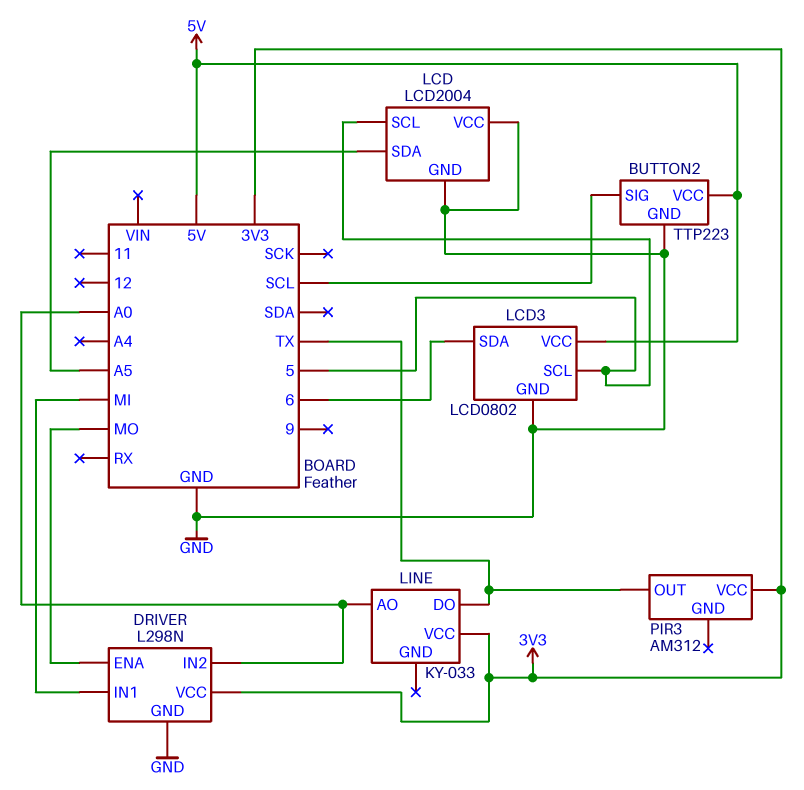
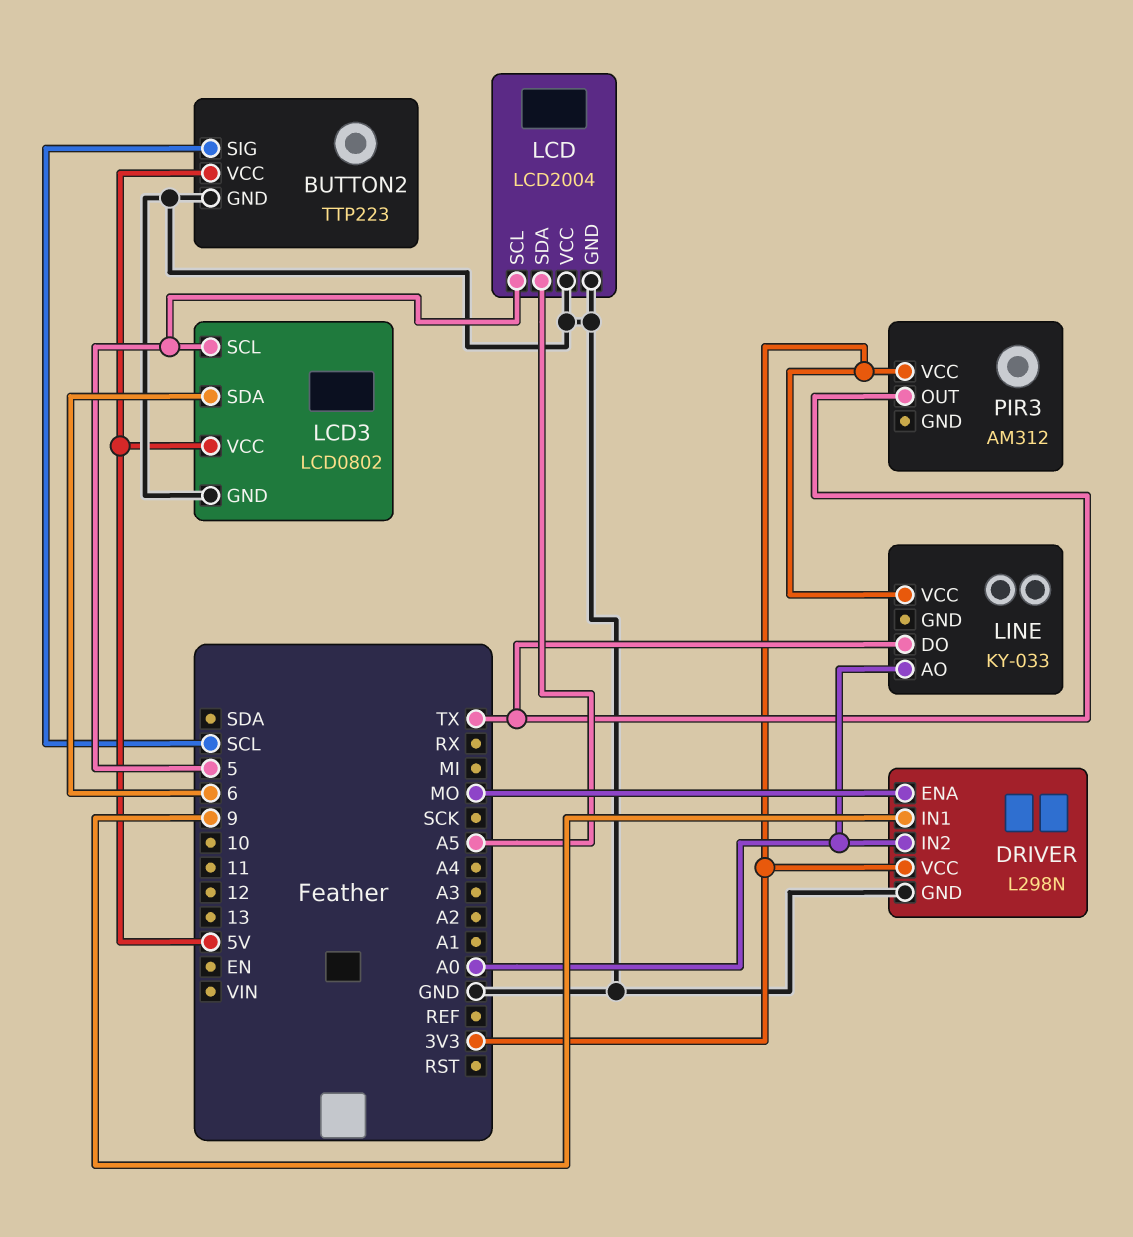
DRIVER pin IN1: MI -> 9

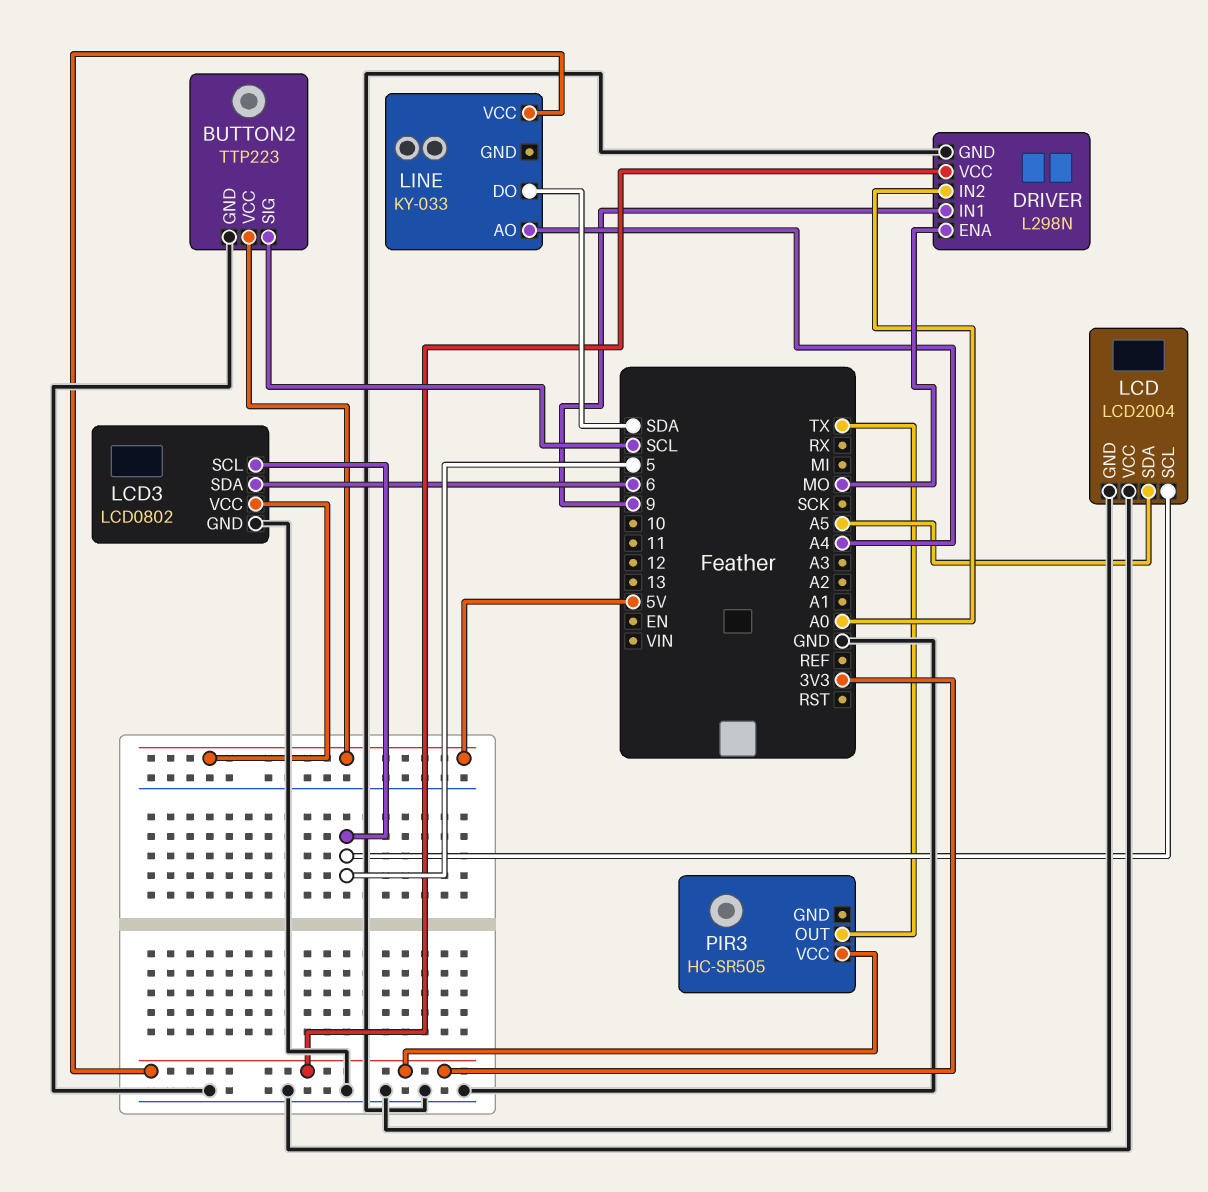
LINE pin AO: A0 -> A4
LINE pin DO: TX -> SDA
PIR3: AM312 -> HC-SR505

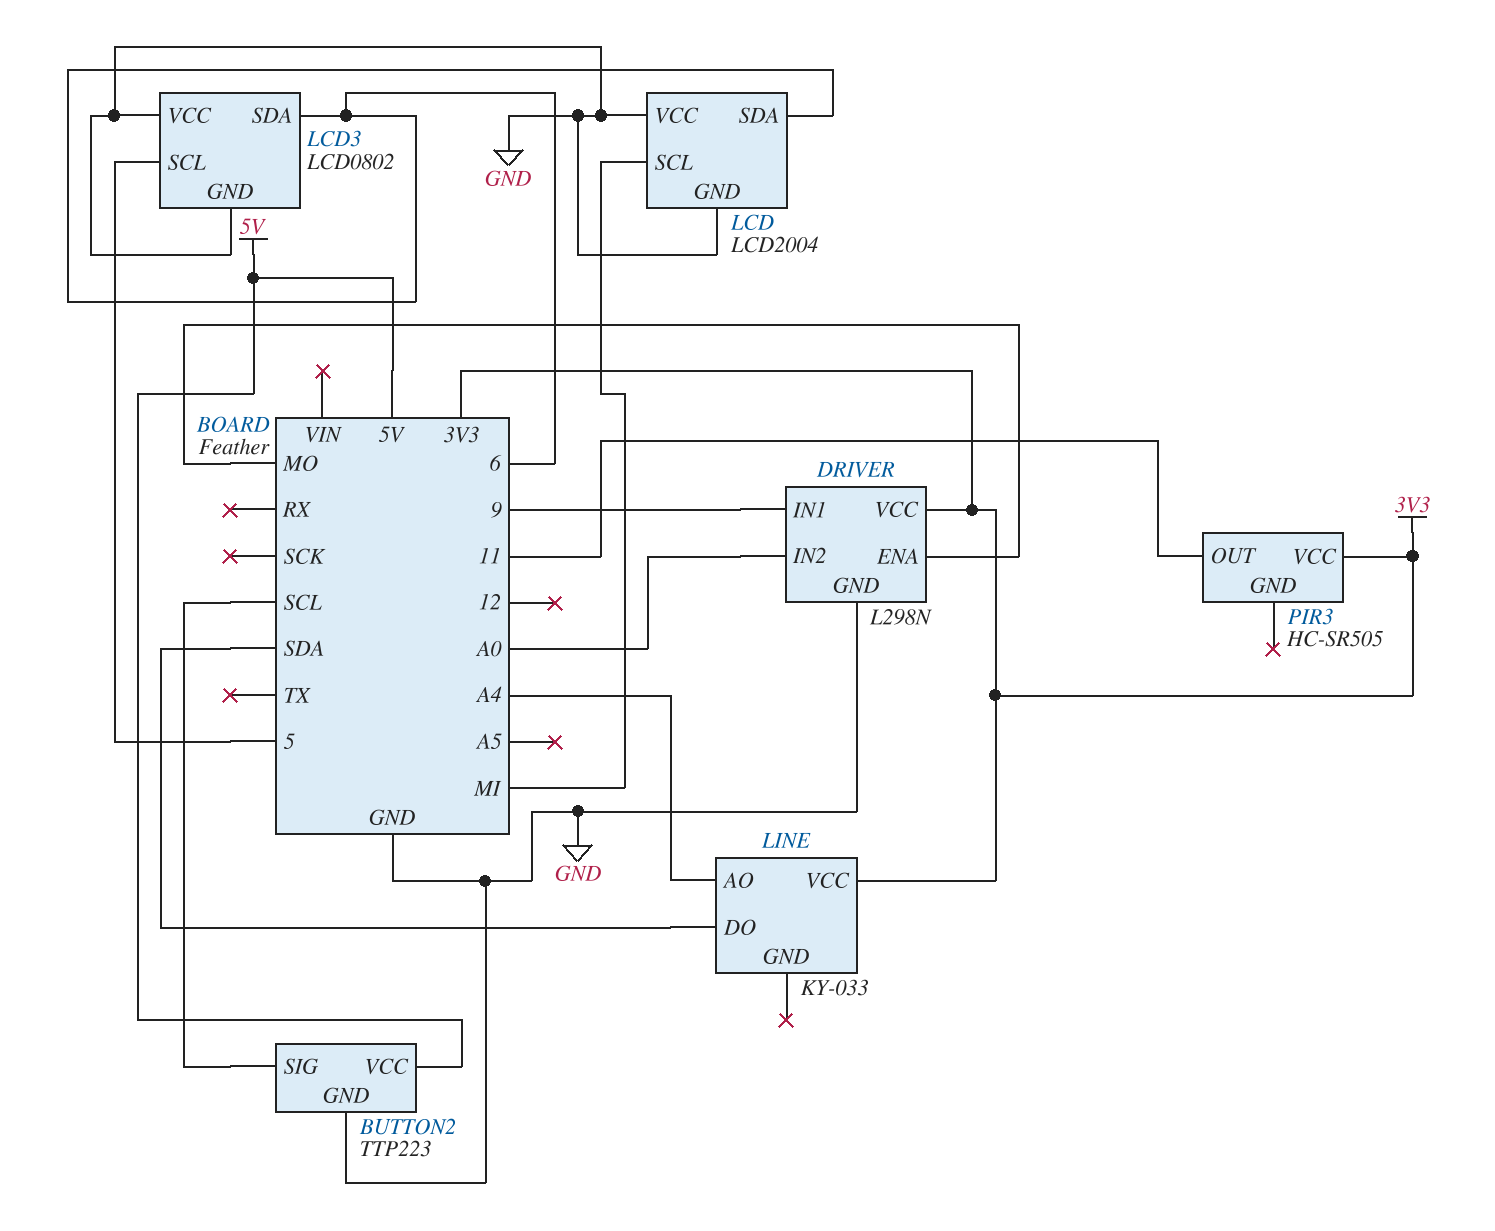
LCD pin SCL: 5 -> MI
LCD pin SDA: A5 -> 6
LCD3 pin VCC: 5V -> GND
PIR3 pin OUT: TX -> 11

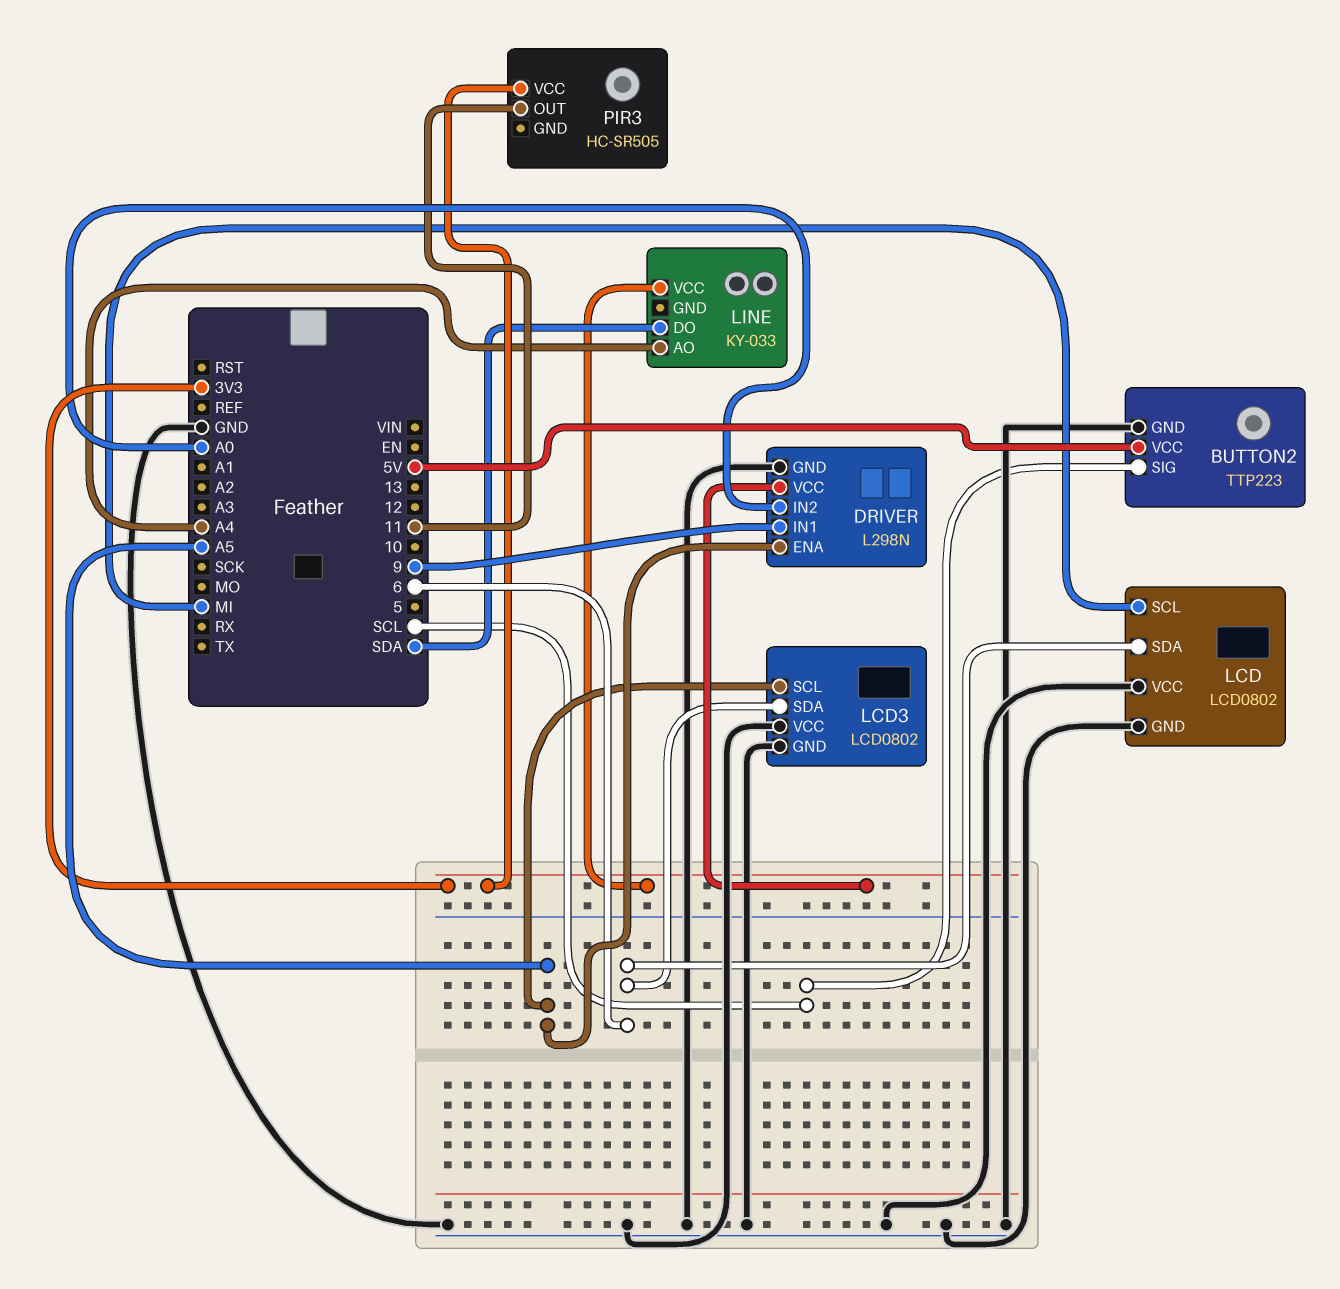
DRIVER pin ENA: MO -> A5
LCD: LCD2004 -> LCD0802
LCD3 pin SCL: 5 -> A5

